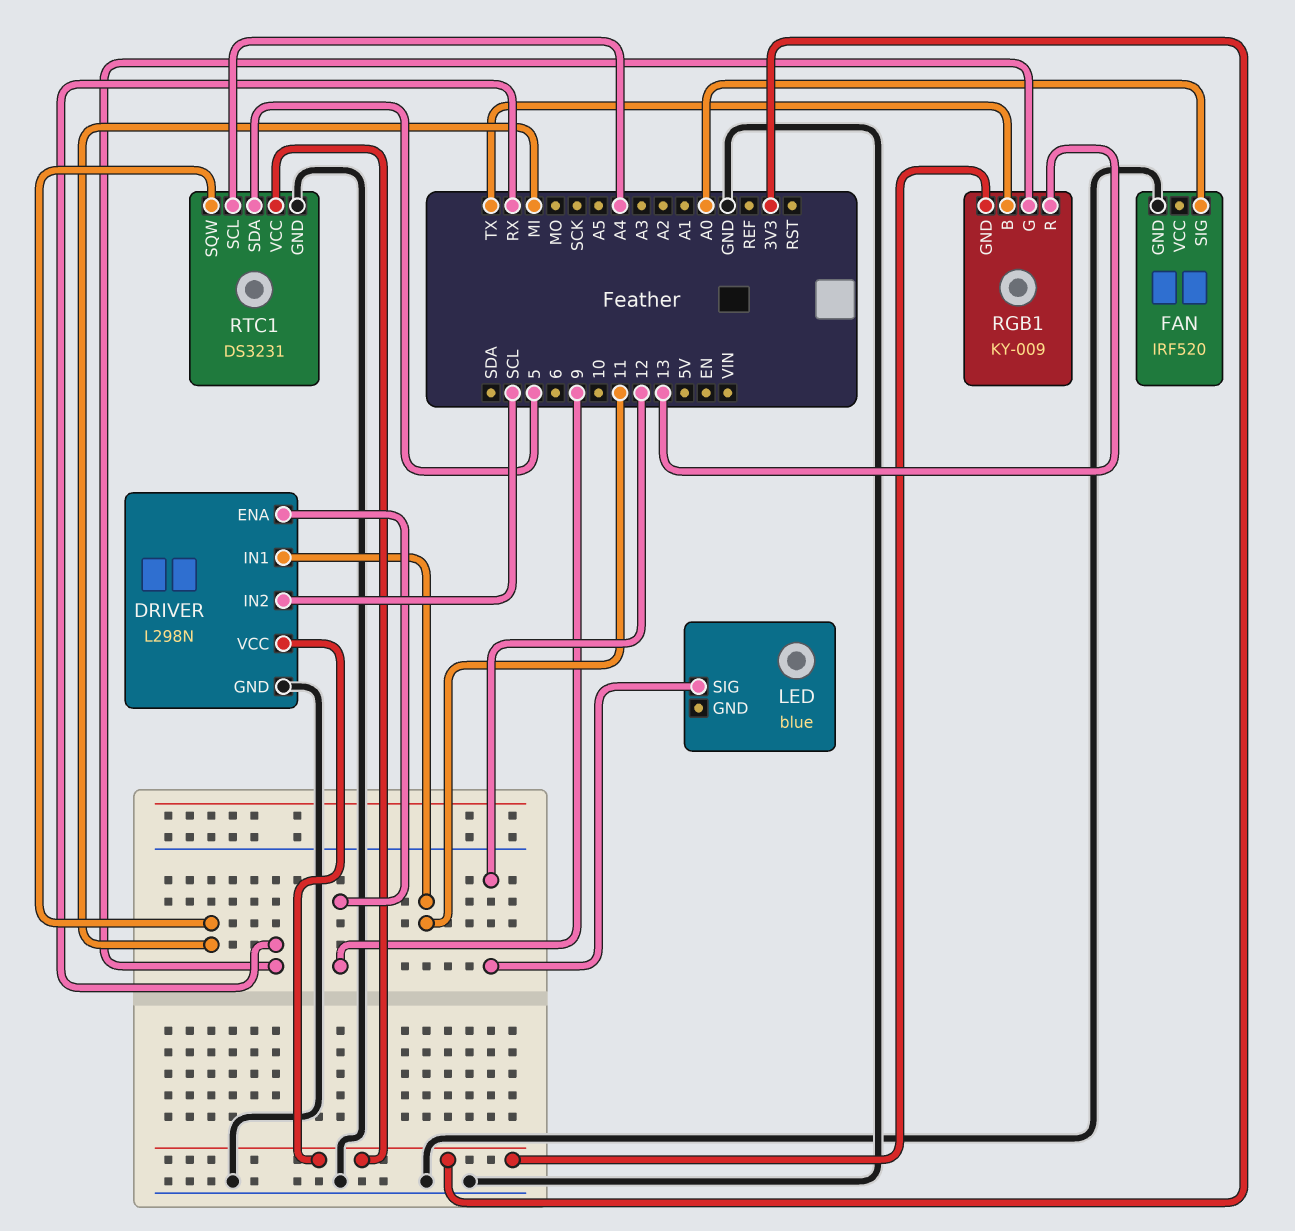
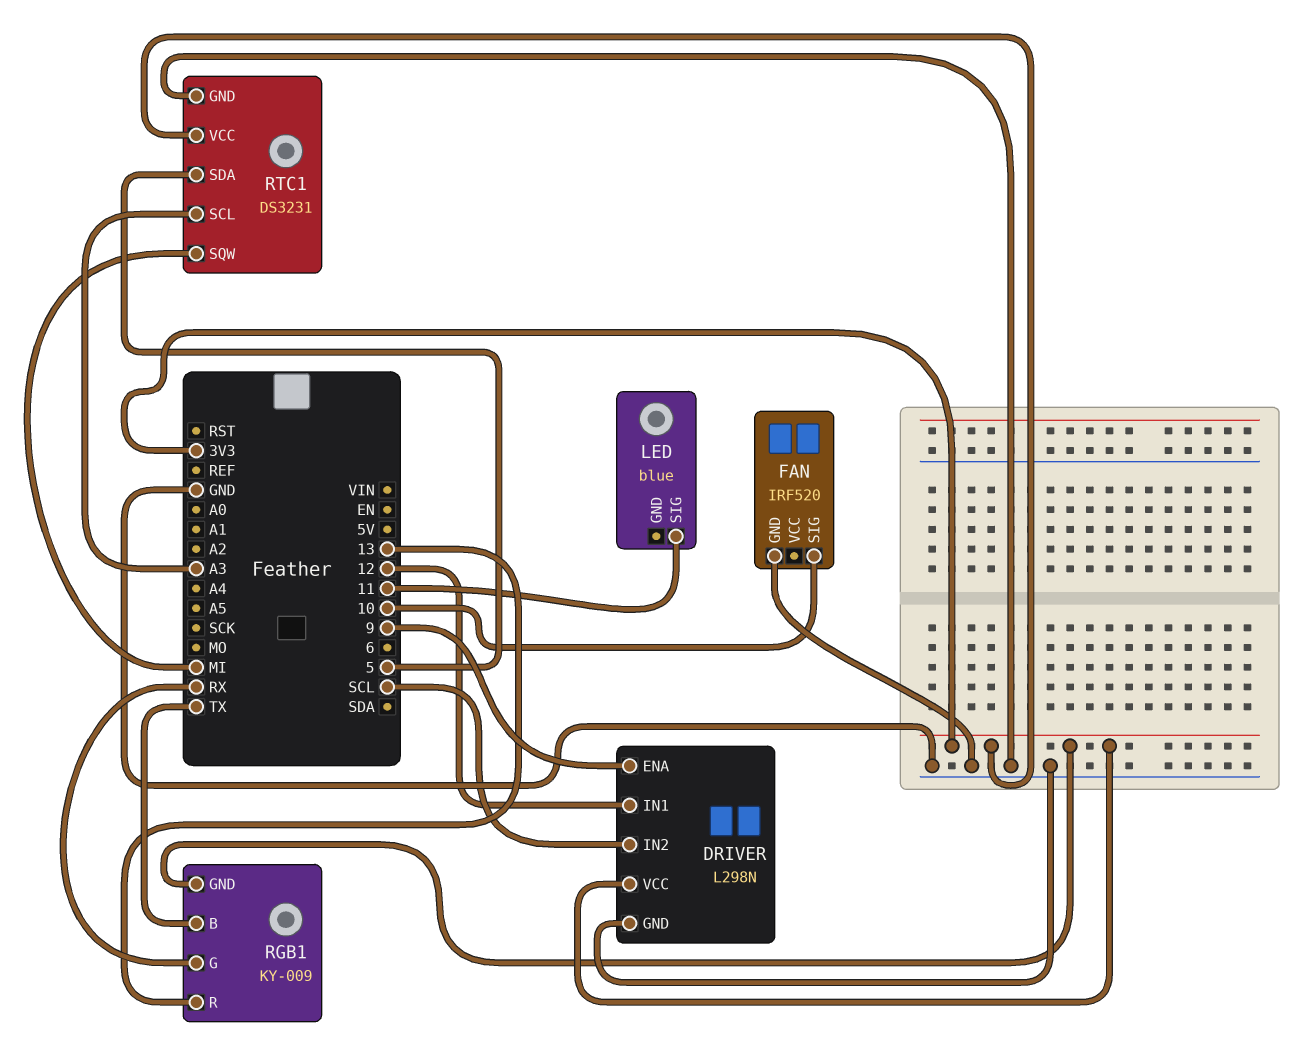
DRIVER pin IN1: 11 -> 12
FAN pin SIG: A0 -> 10
LED pin SIG: 12 -> 11
RTC1 pin SCL: A4 -> A3

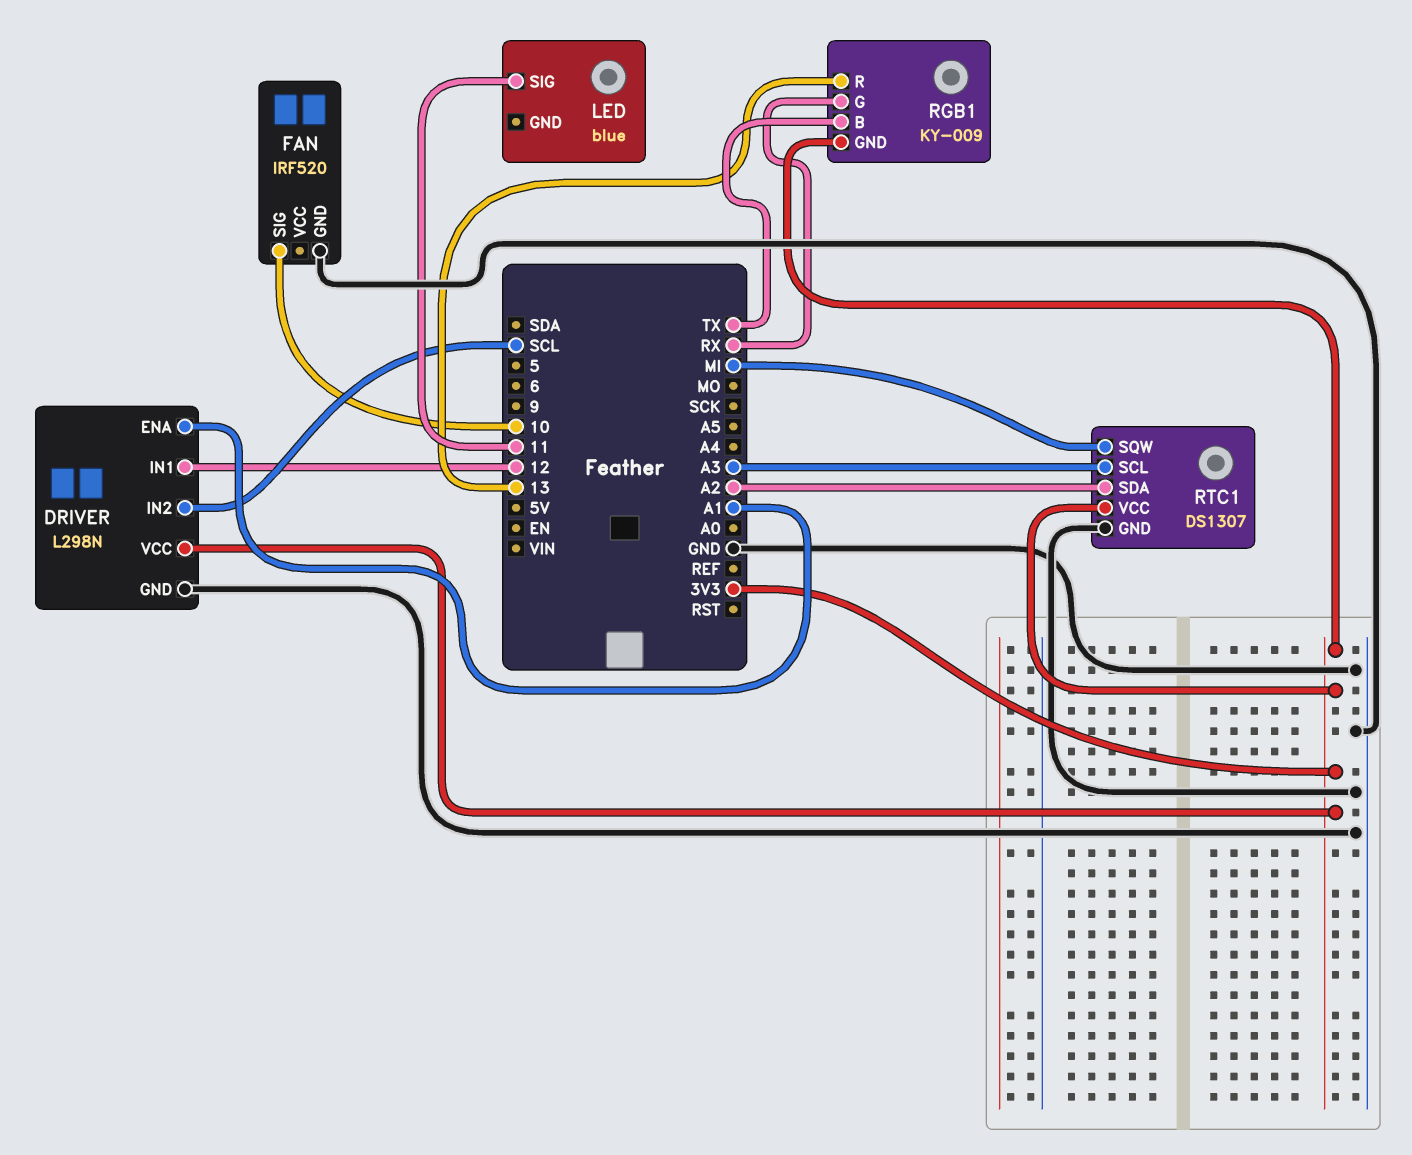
DRIVER pin ENA: 9 -> A1
RTC1: DS3231 -> DS1307
RTC1 pin SDA: 5 -> A2

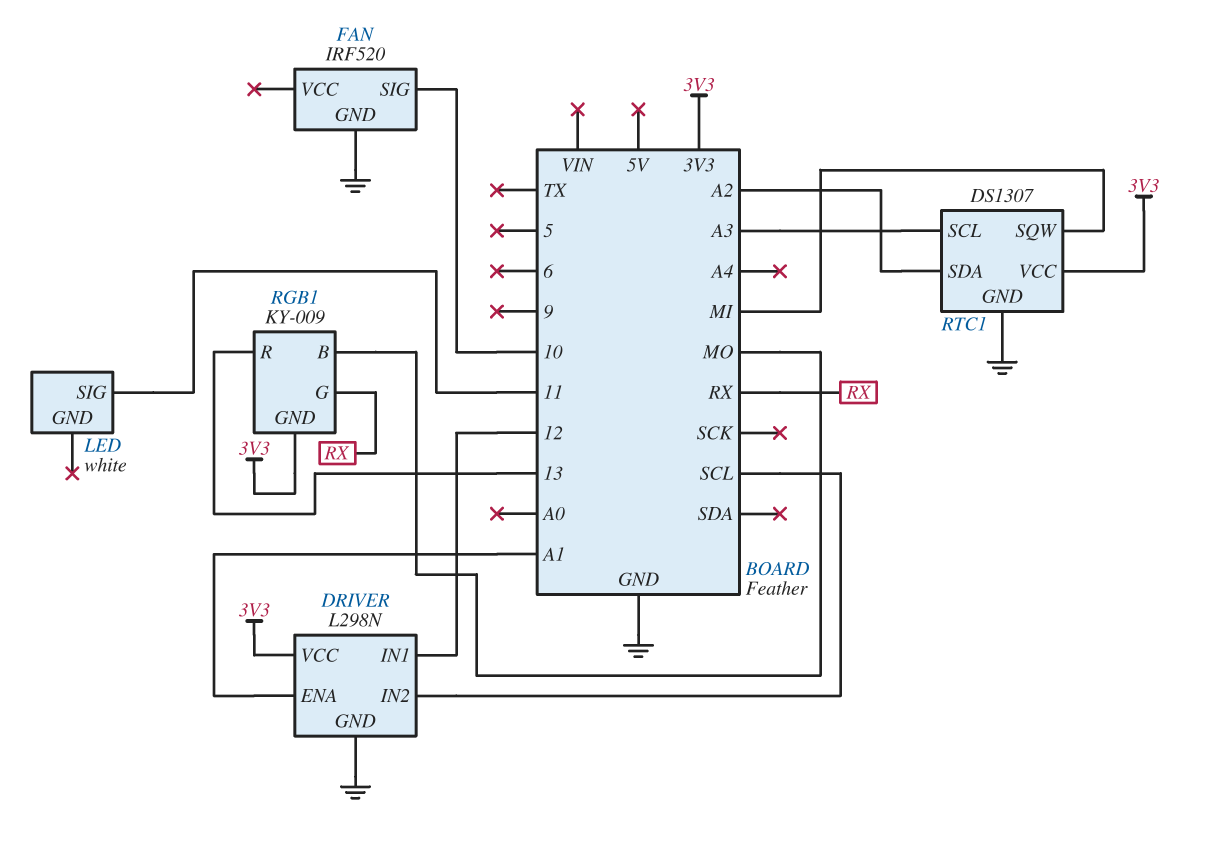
LED: blue -> white
RGB1 pin B: TX -> MO

